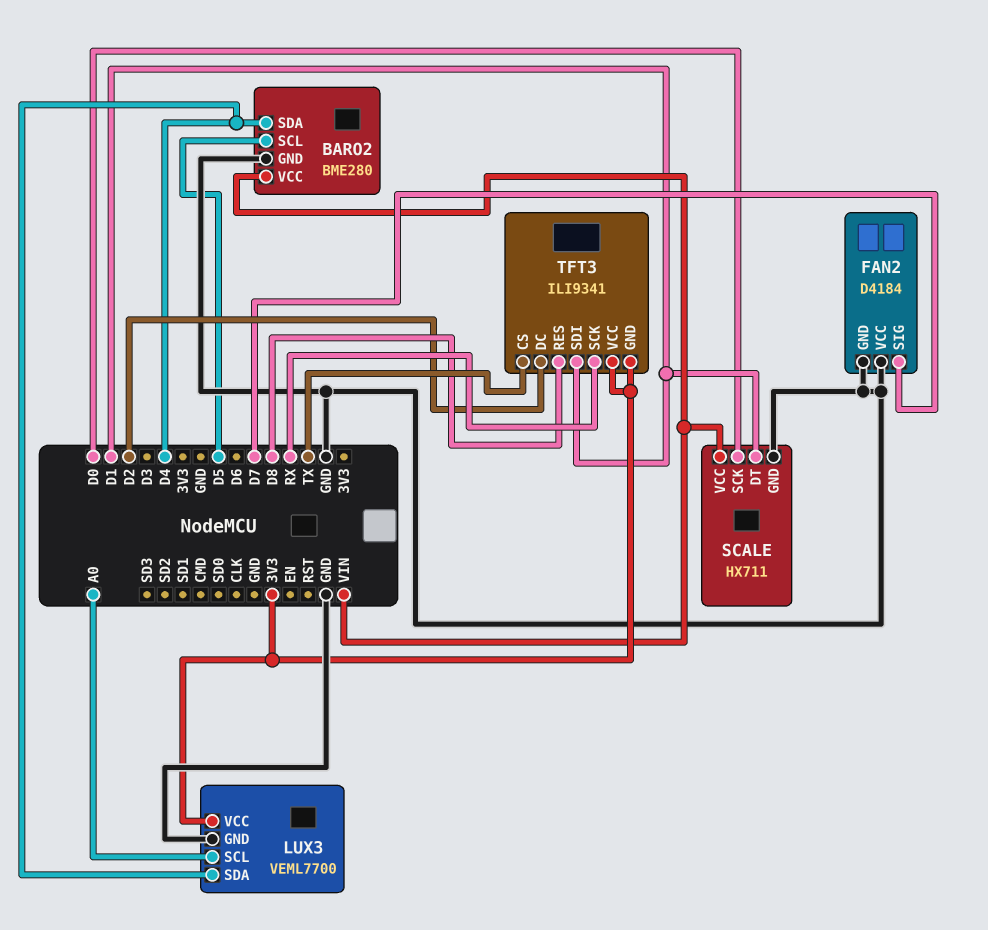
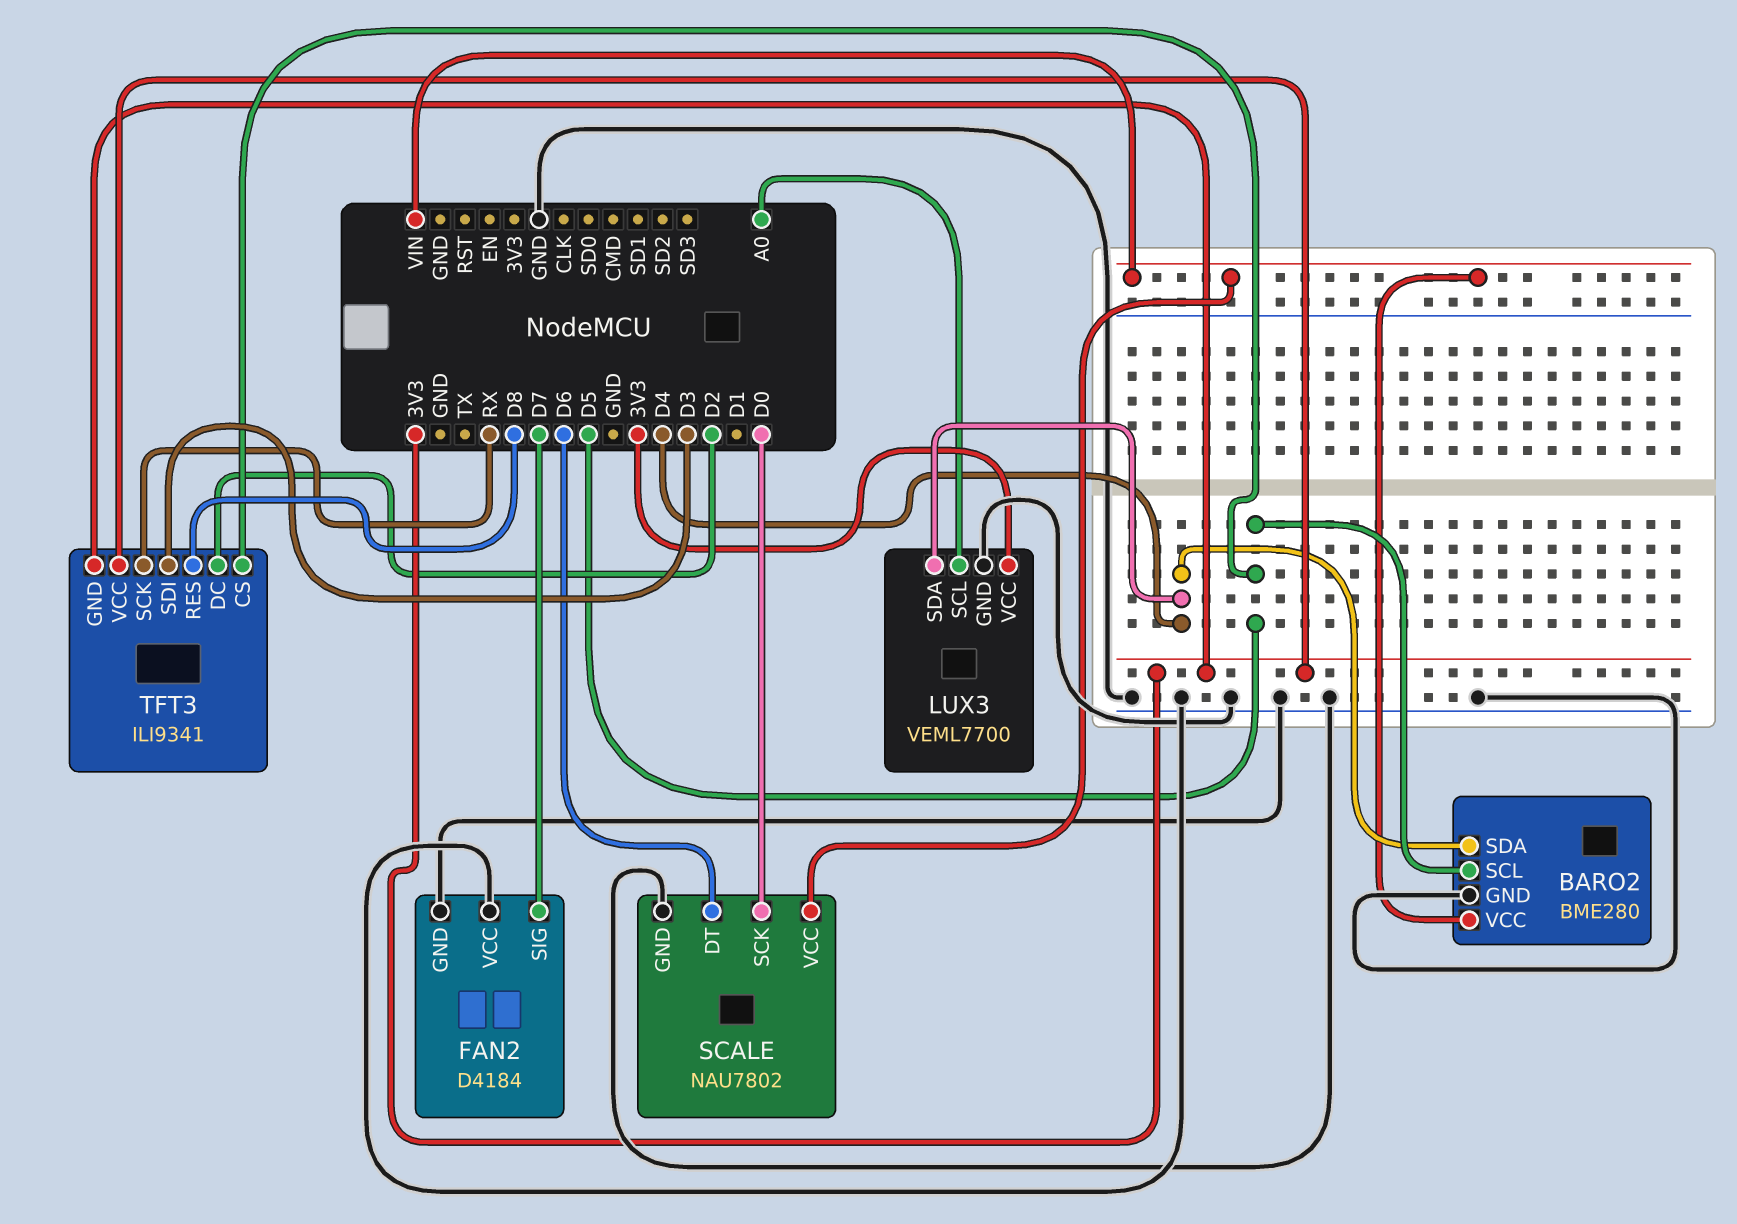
SCALE: HX711 -> NAU7802
SCALE pin DT: D1 -> D6
TFT3 pin CS: TX -> D5
TFT3 pin SDI: D1 -> D3

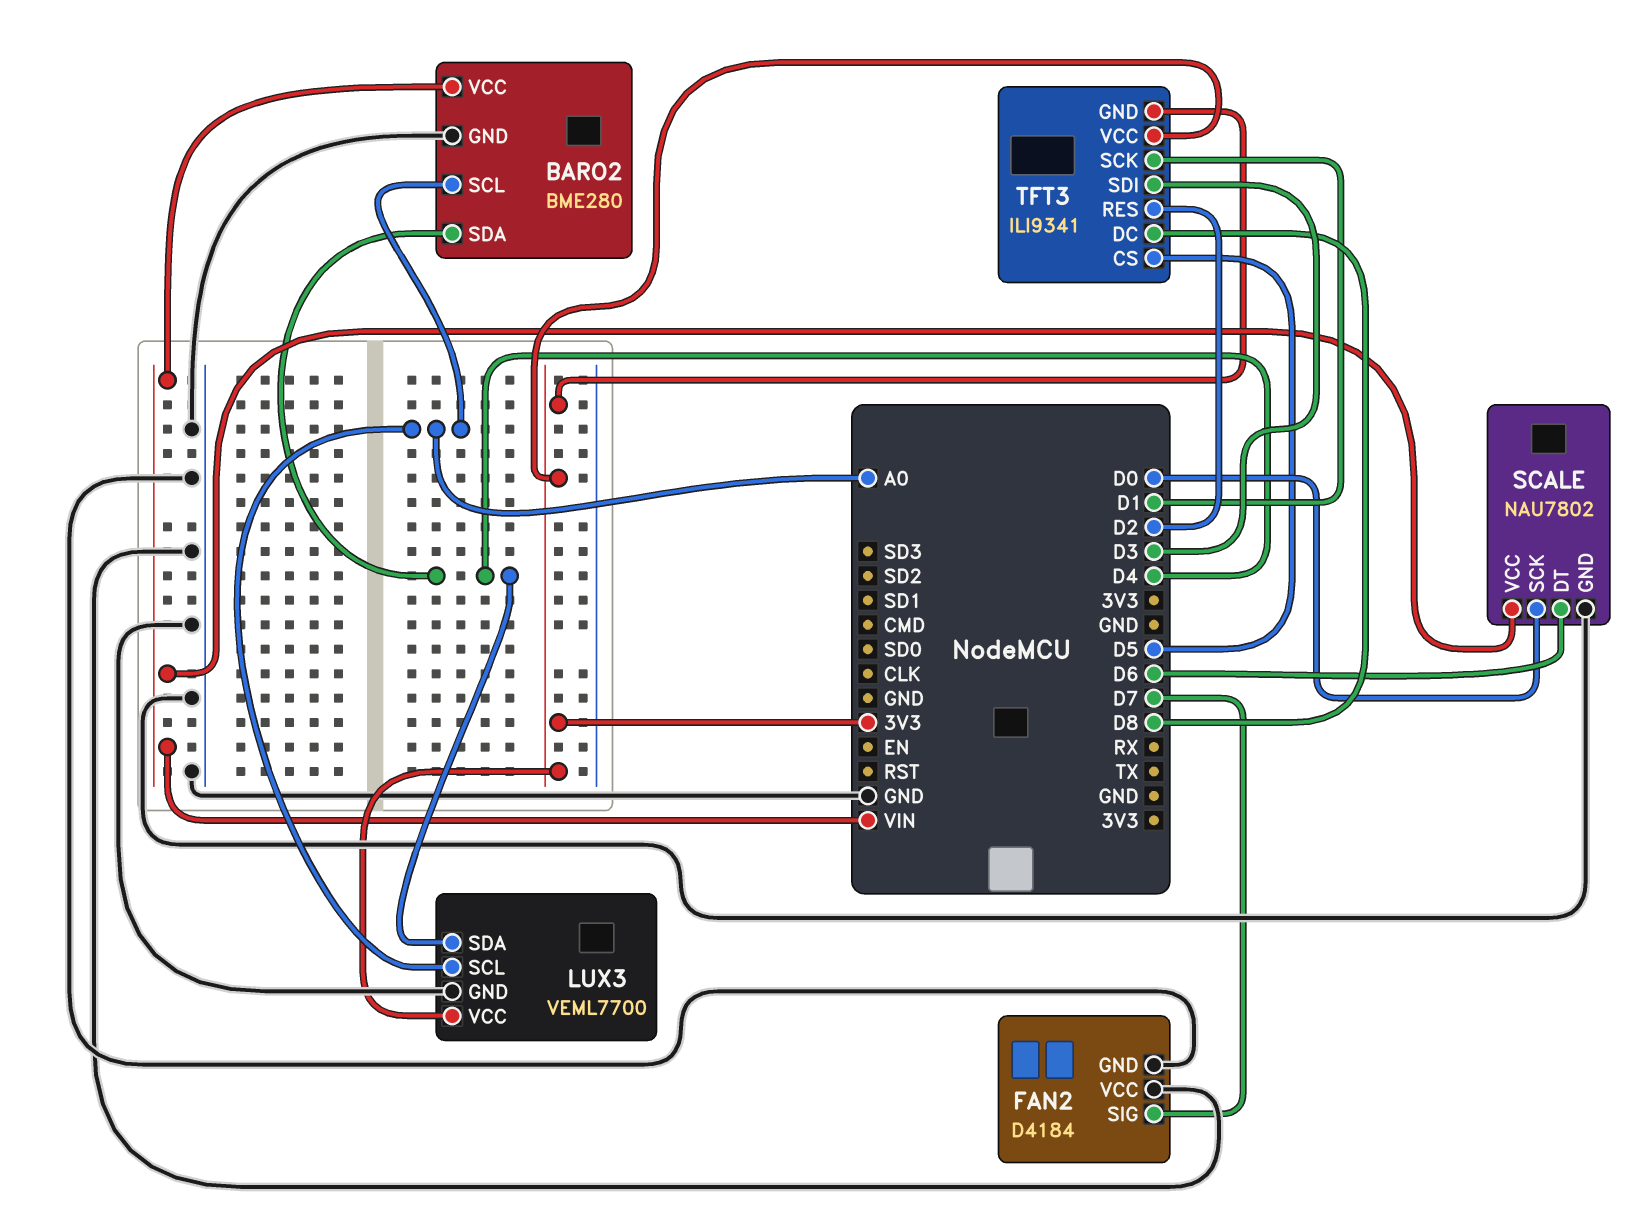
BARO2 pin SCL: D5 -> A0
TFT3 pin DC: D2 -> D8
TFT3 pin RES: D8 -> D2
TFT3 pin SCK: RX -> D1

